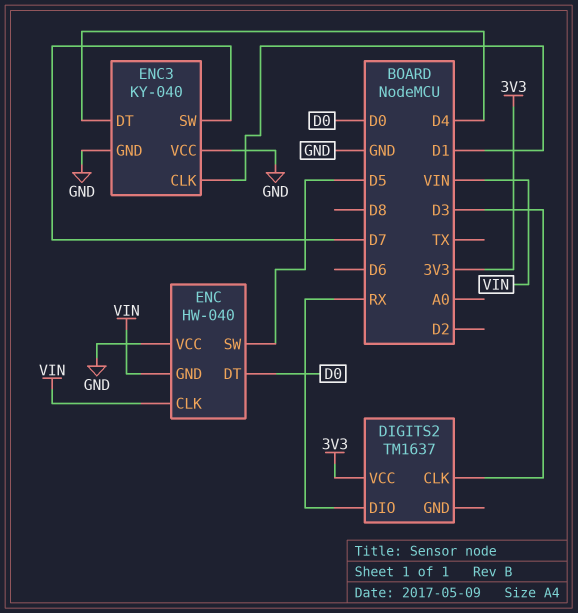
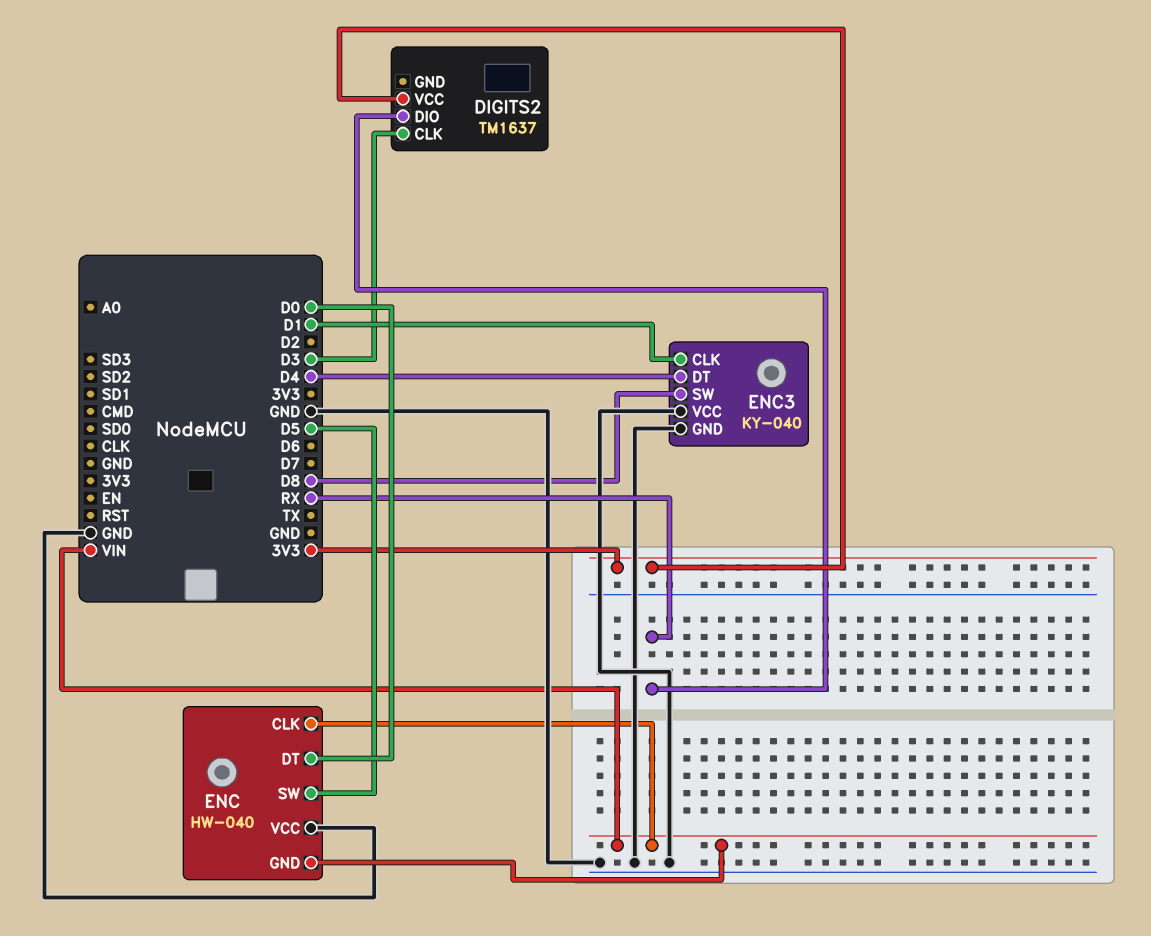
ENC3 pin SW: D7 -> D8

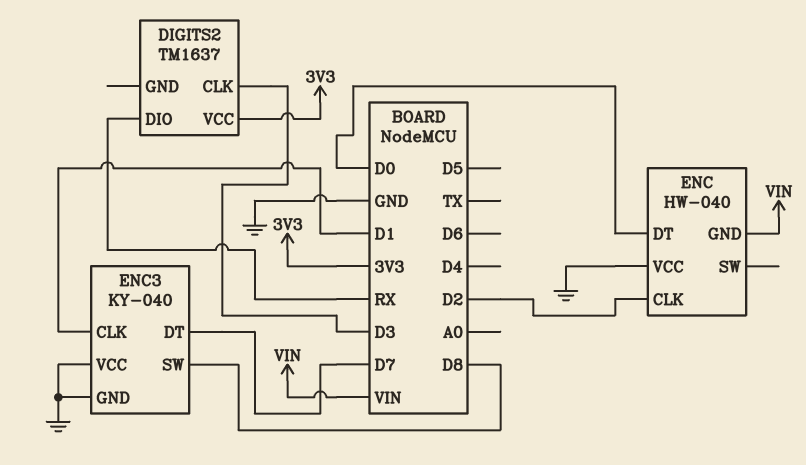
ENC pin CLK: VIN -> D2
ENC pin SW: D5 -> none
ENC3 pin DT: D4 -> D7

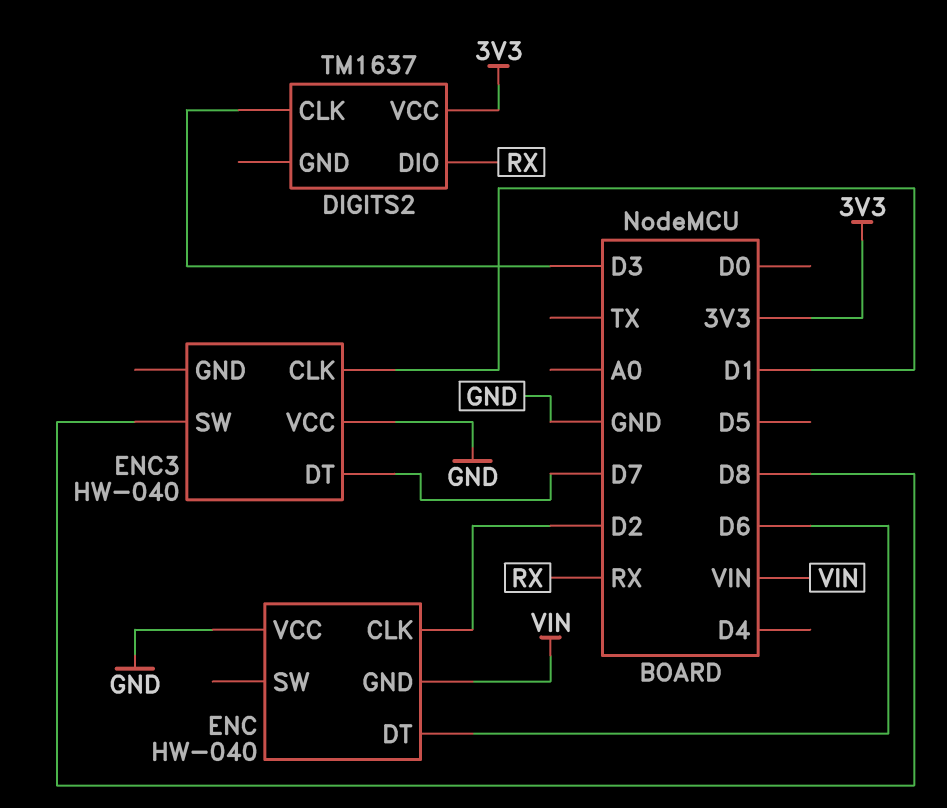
ENC pin DT: D0 -> D6
ENC3: KY-040 -> HW-040
ENC3 pin GND: GND -> none

